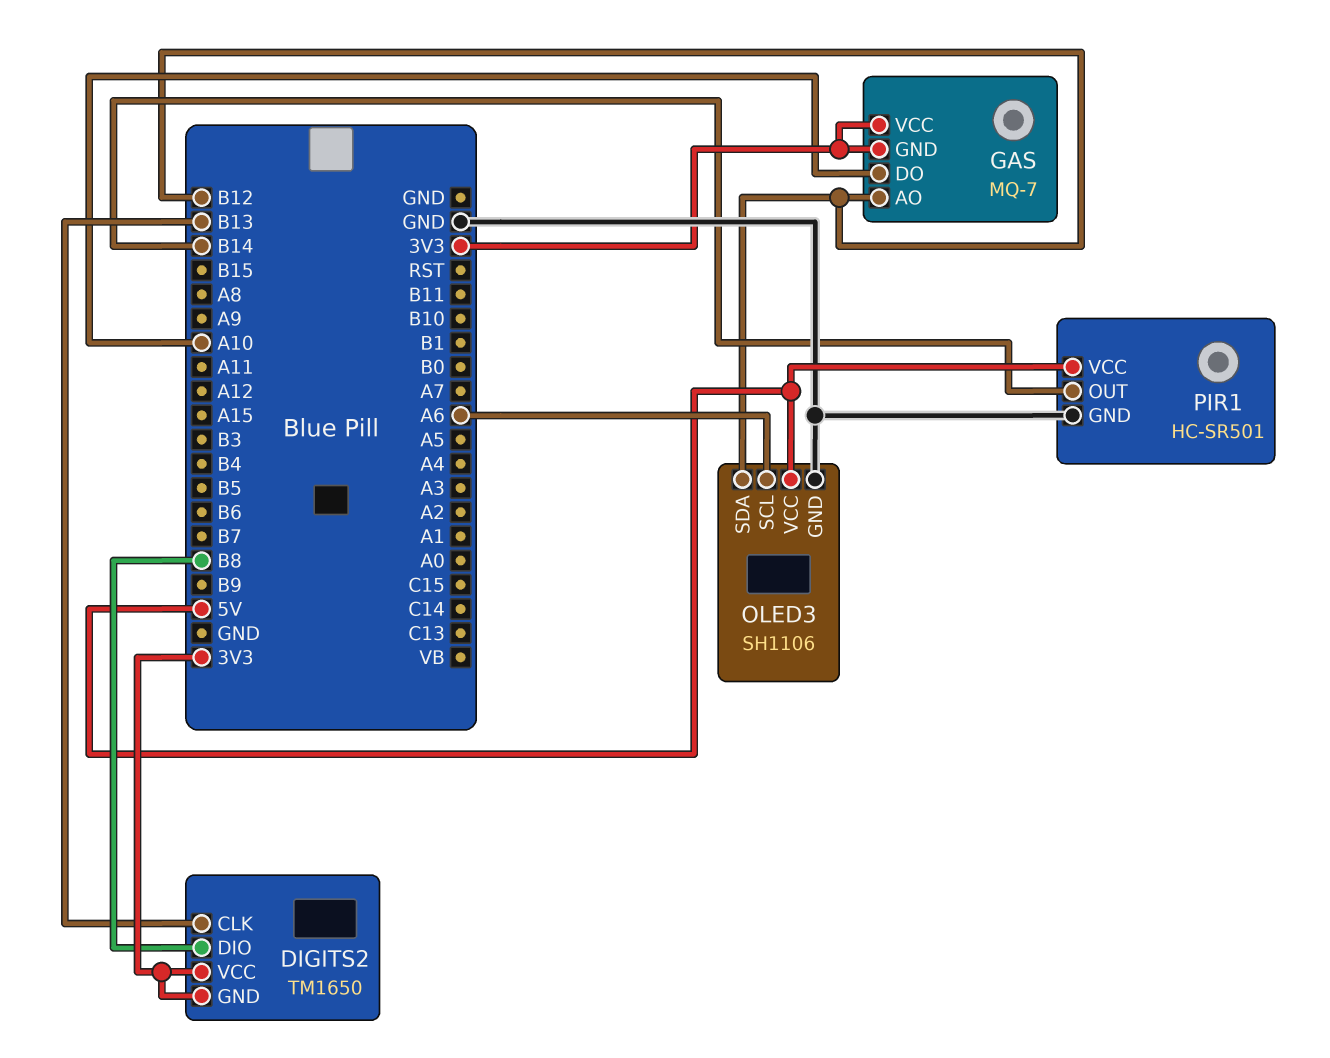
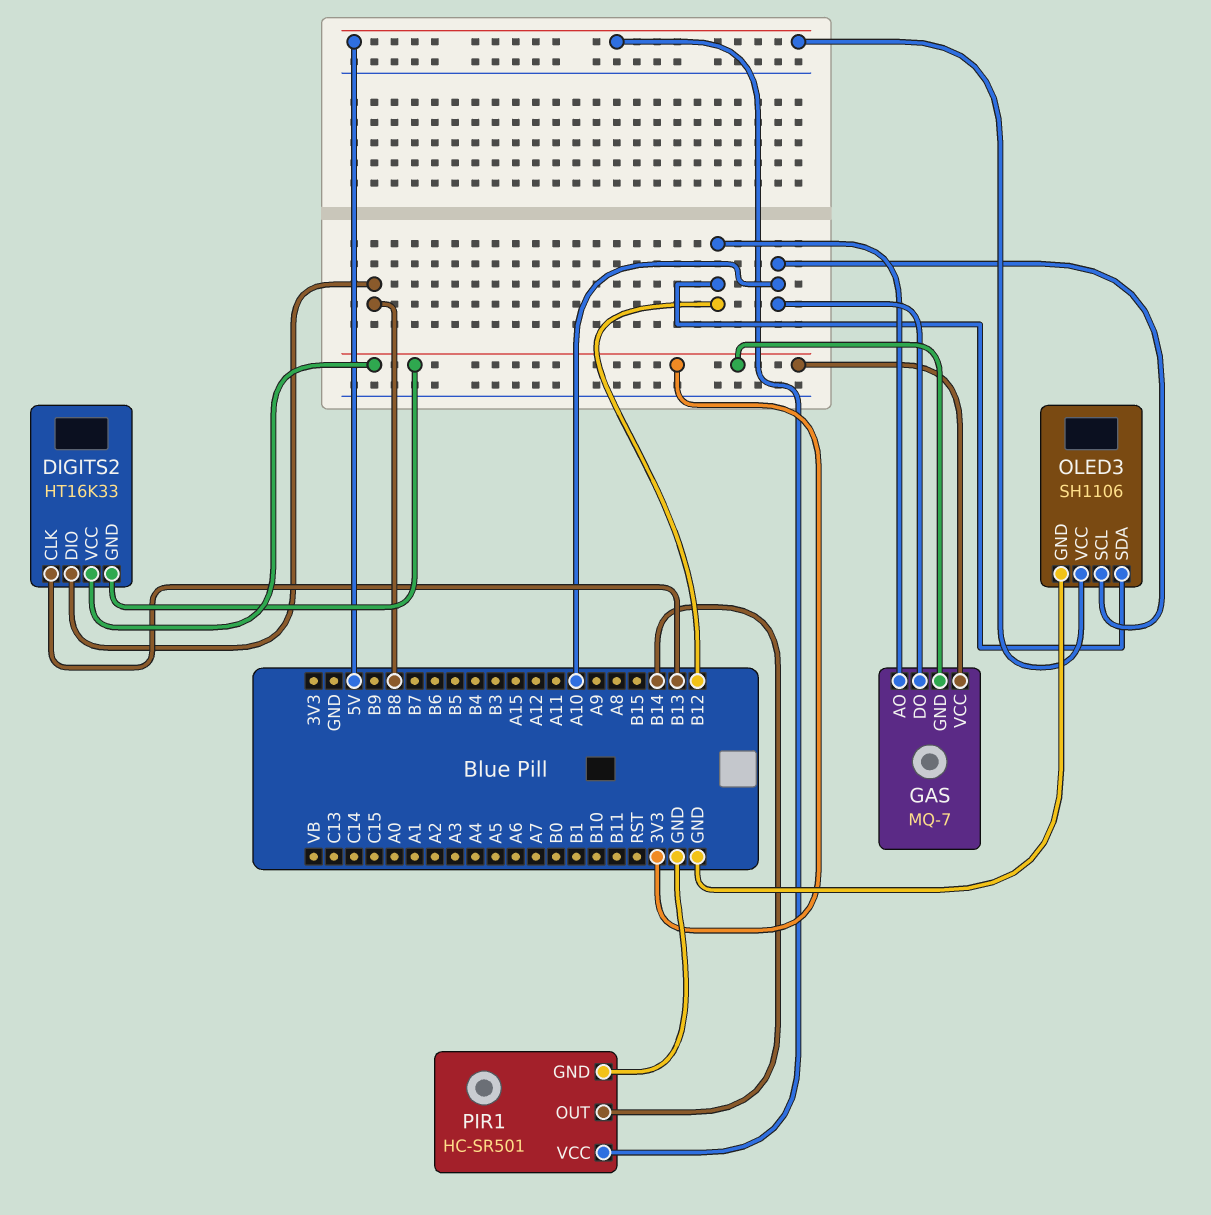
DIGITS2: TM1650 -> HT16K33
OLED3 pin SCL: A6 -> A10

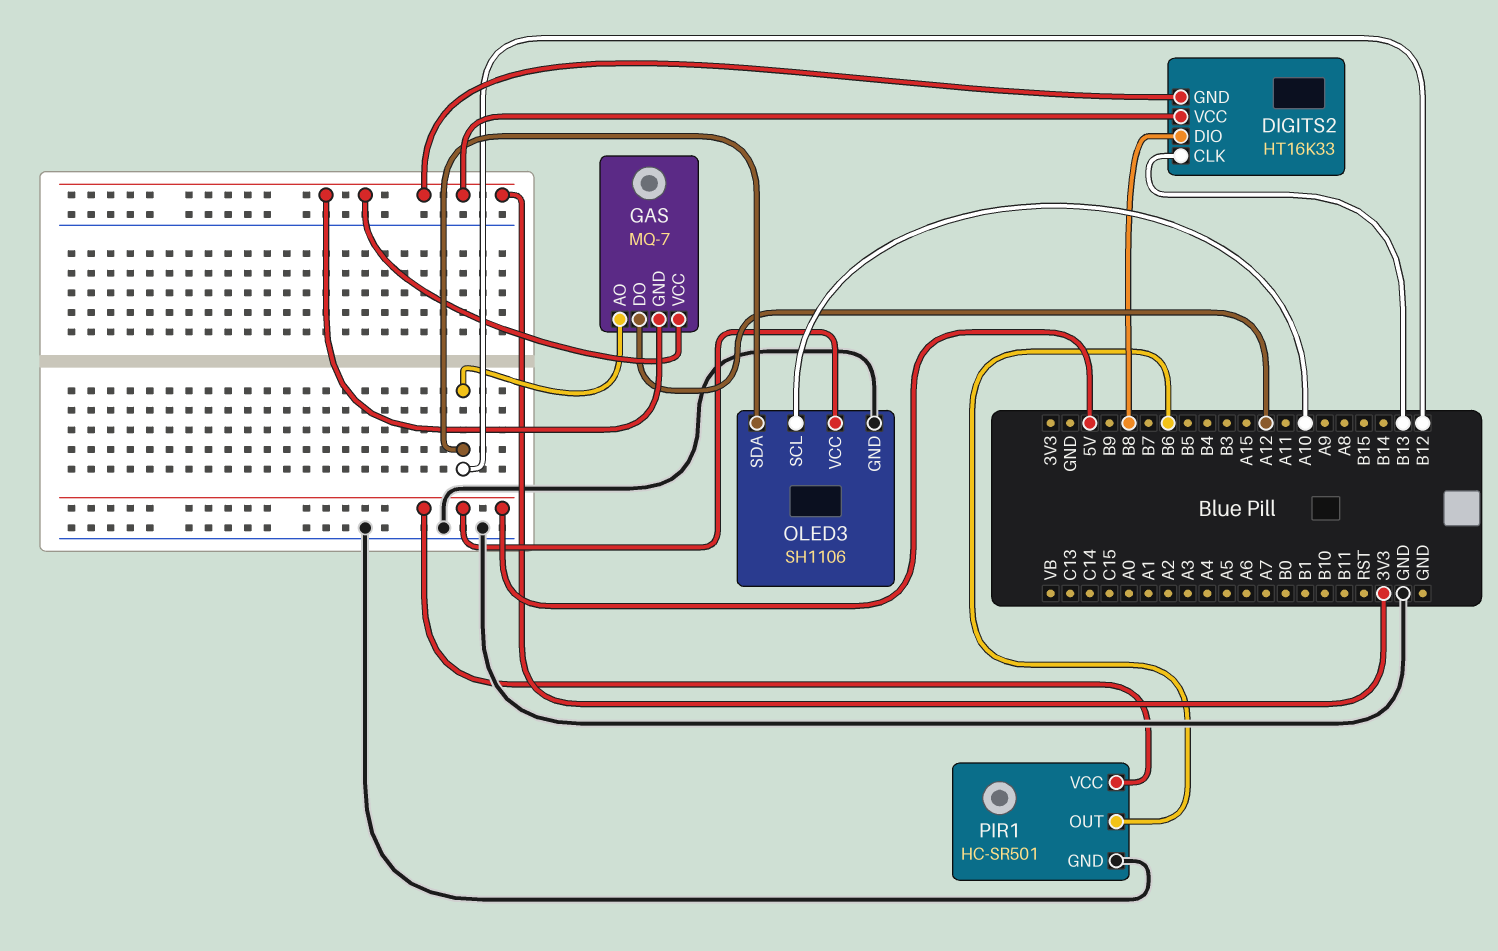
GAS pin DO: A10 -> A12
PIR1 pin OUT: B14 -> B6

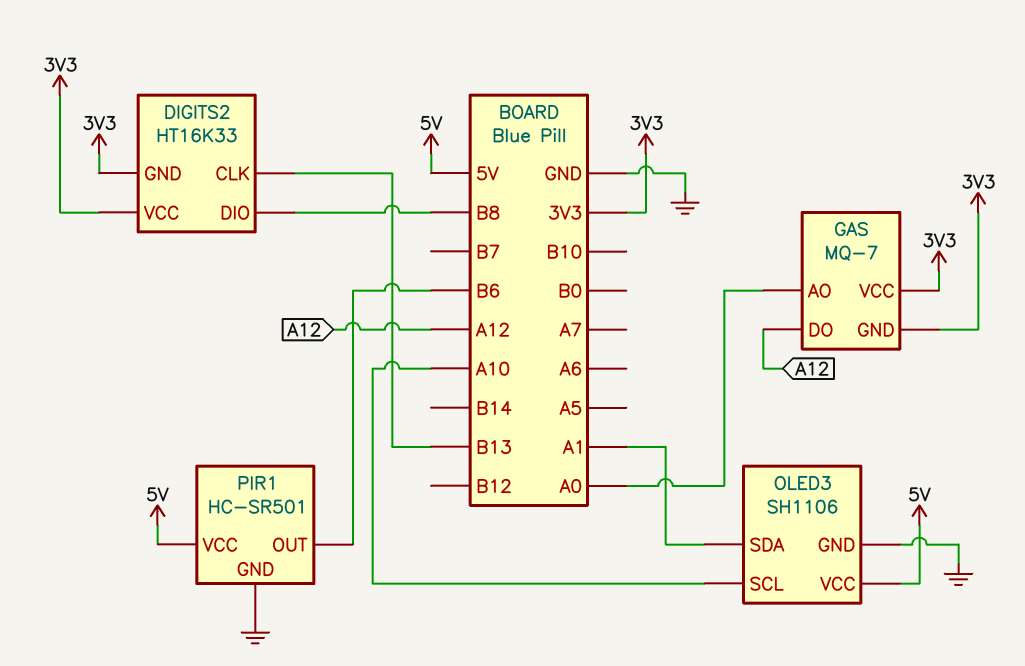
GAS pin AO: B12 -> A0
OLED3 pin SDA: B12 -> A1

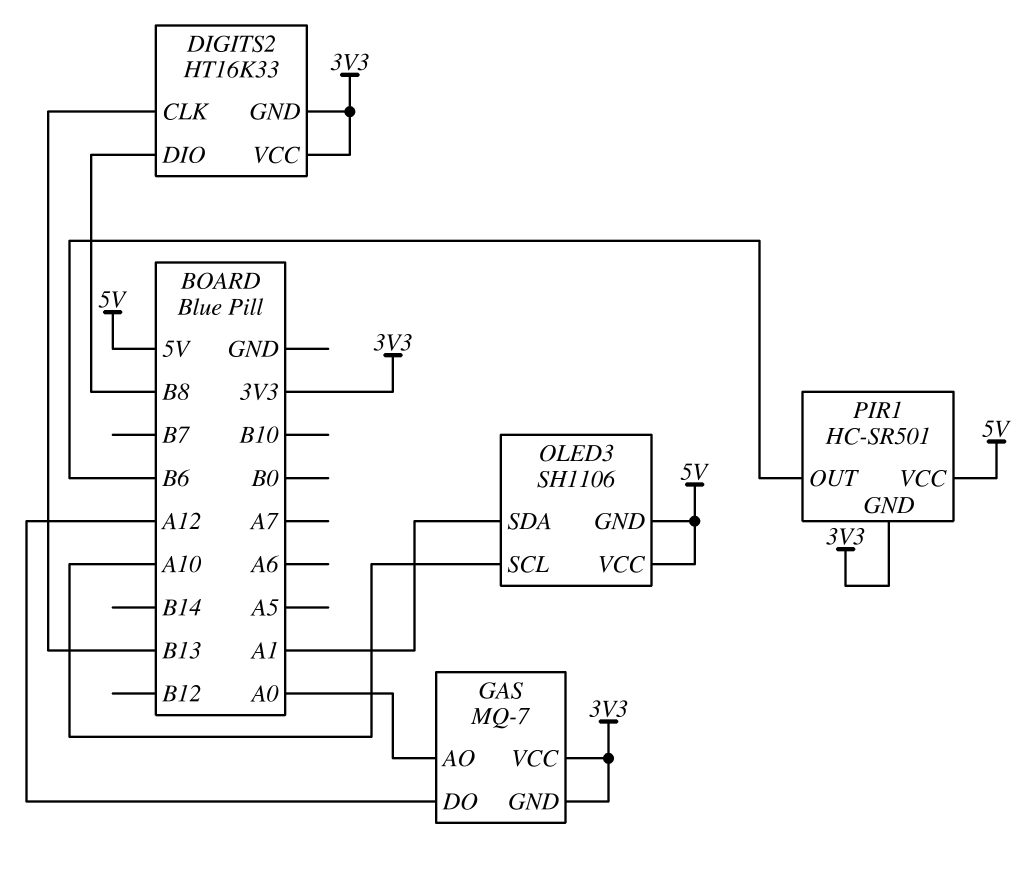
OLED3 pin GND: GND -> 5V
PIR1 pin GND: GND -> 3V3

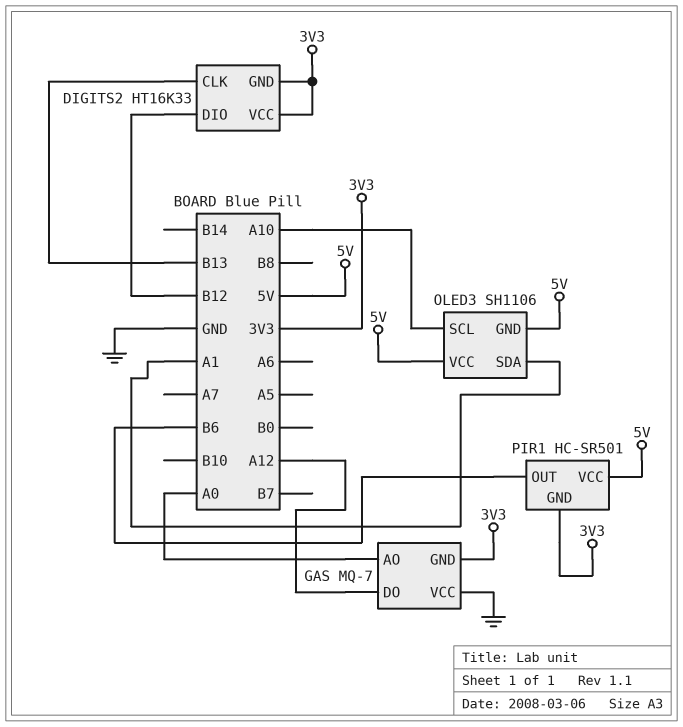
DIGITS2 pin DIO: B8 -> B12
GAS pin VCC: 3V3 -> GND

